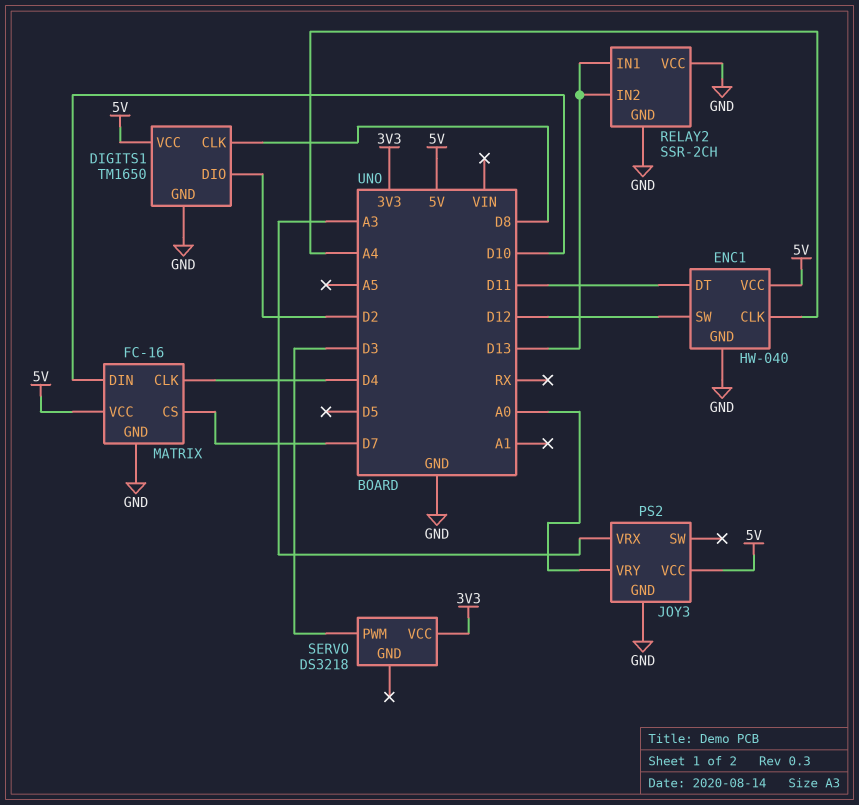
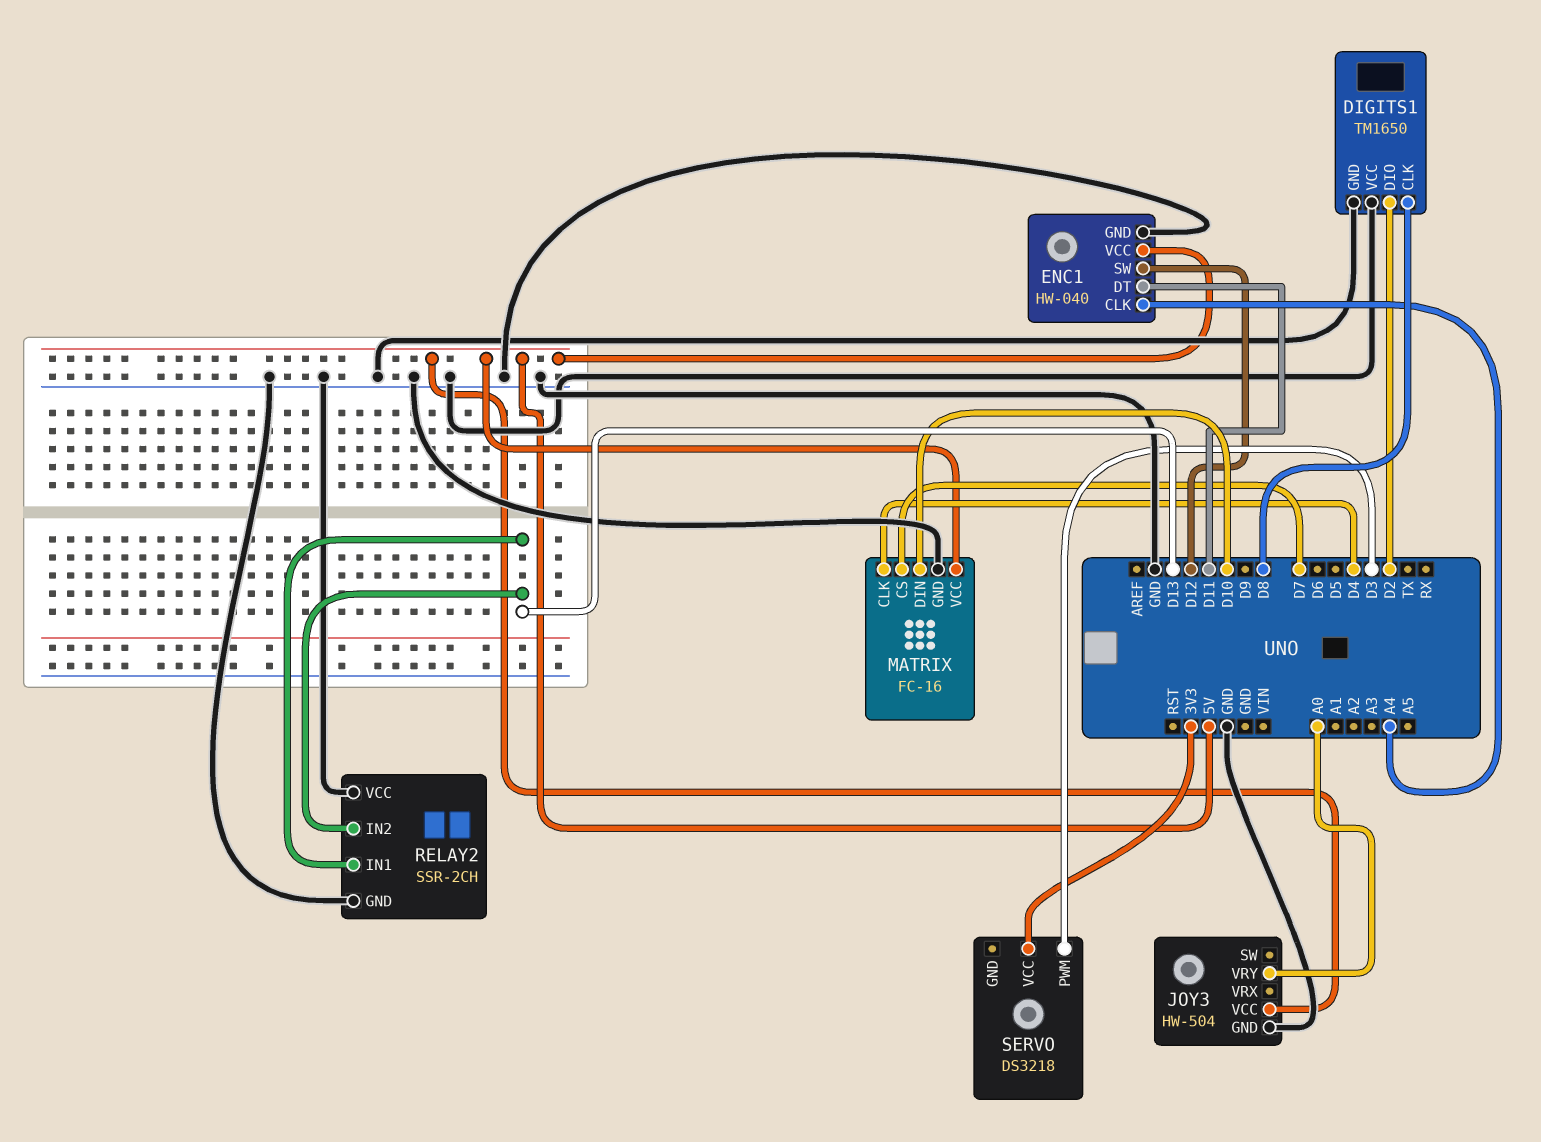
DIGITS1 pin VCC: 5V -> GND
JOY3: PS2 -> HW-504
JOY3 pin VRX: A3 -> none

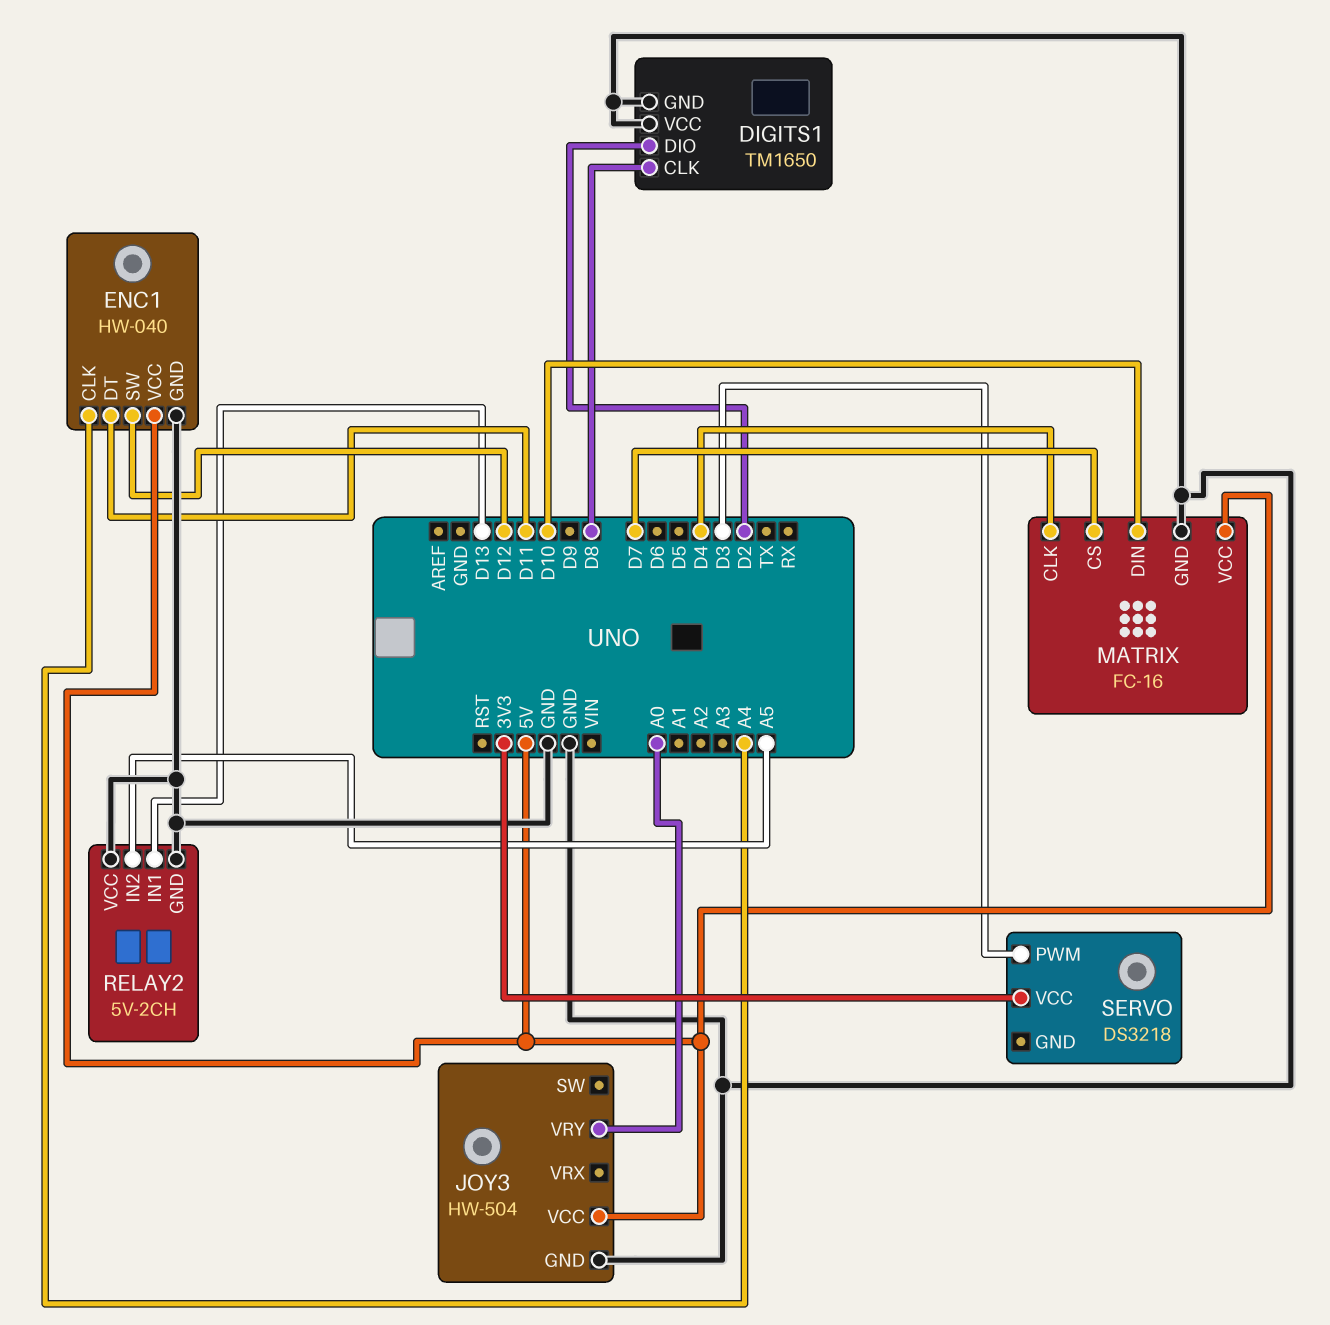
RELAY2: SSR-2CH -> 5V-2CH
RELAY2 pin IN2: D13 -> A5

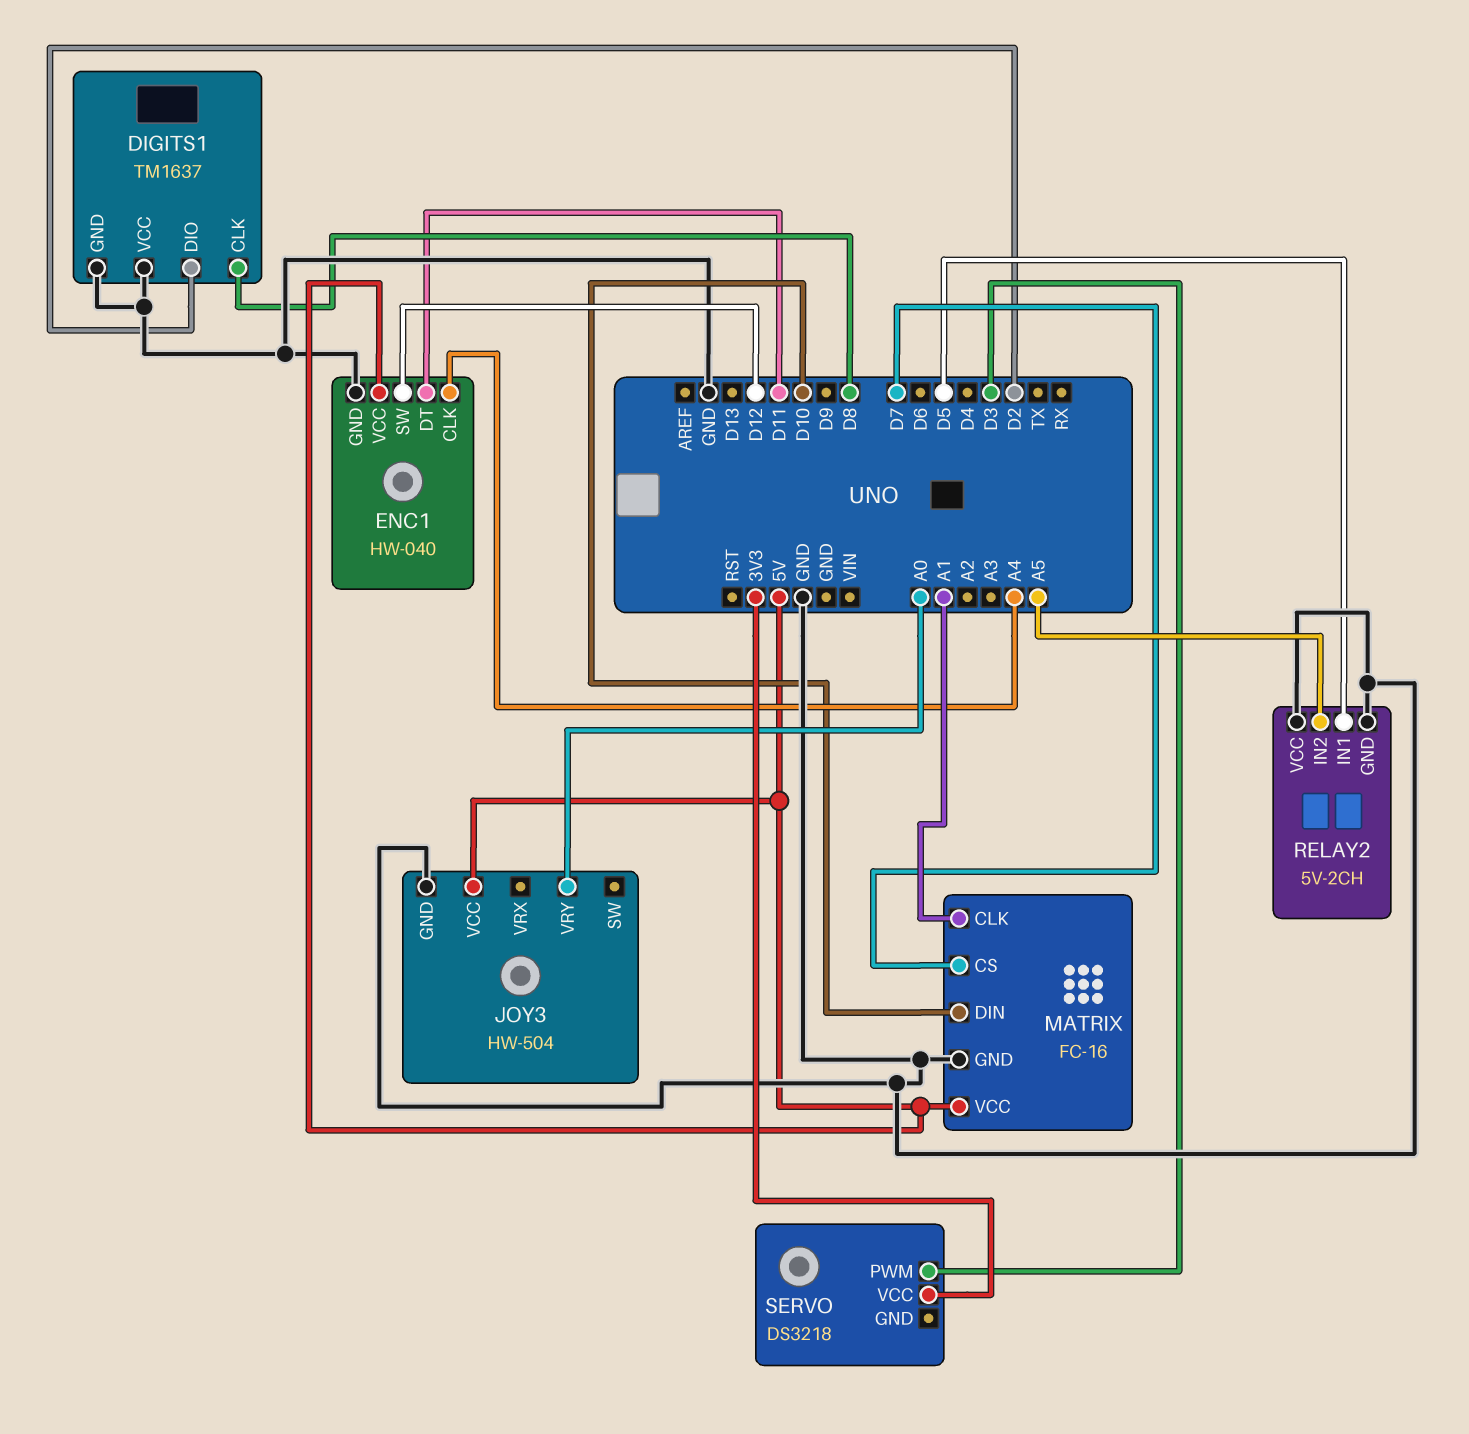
DIGITS1: TM1650 -> TM1637
MATRIX pin CLK: D4 -> A1
RELAY2 pin IN1: D13 -> D5

